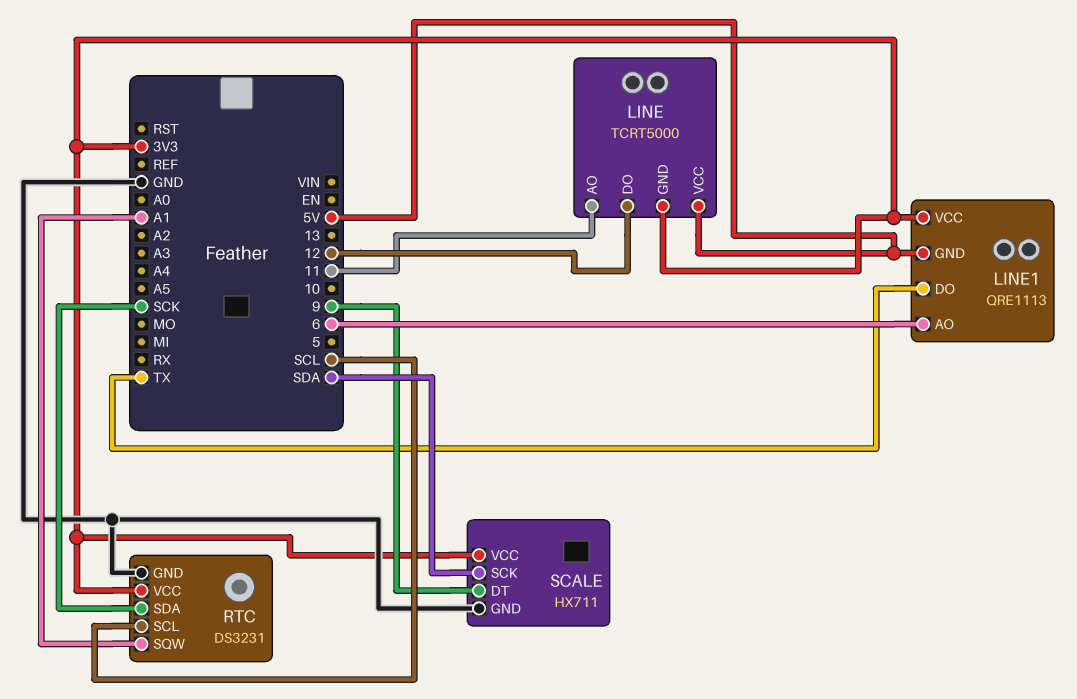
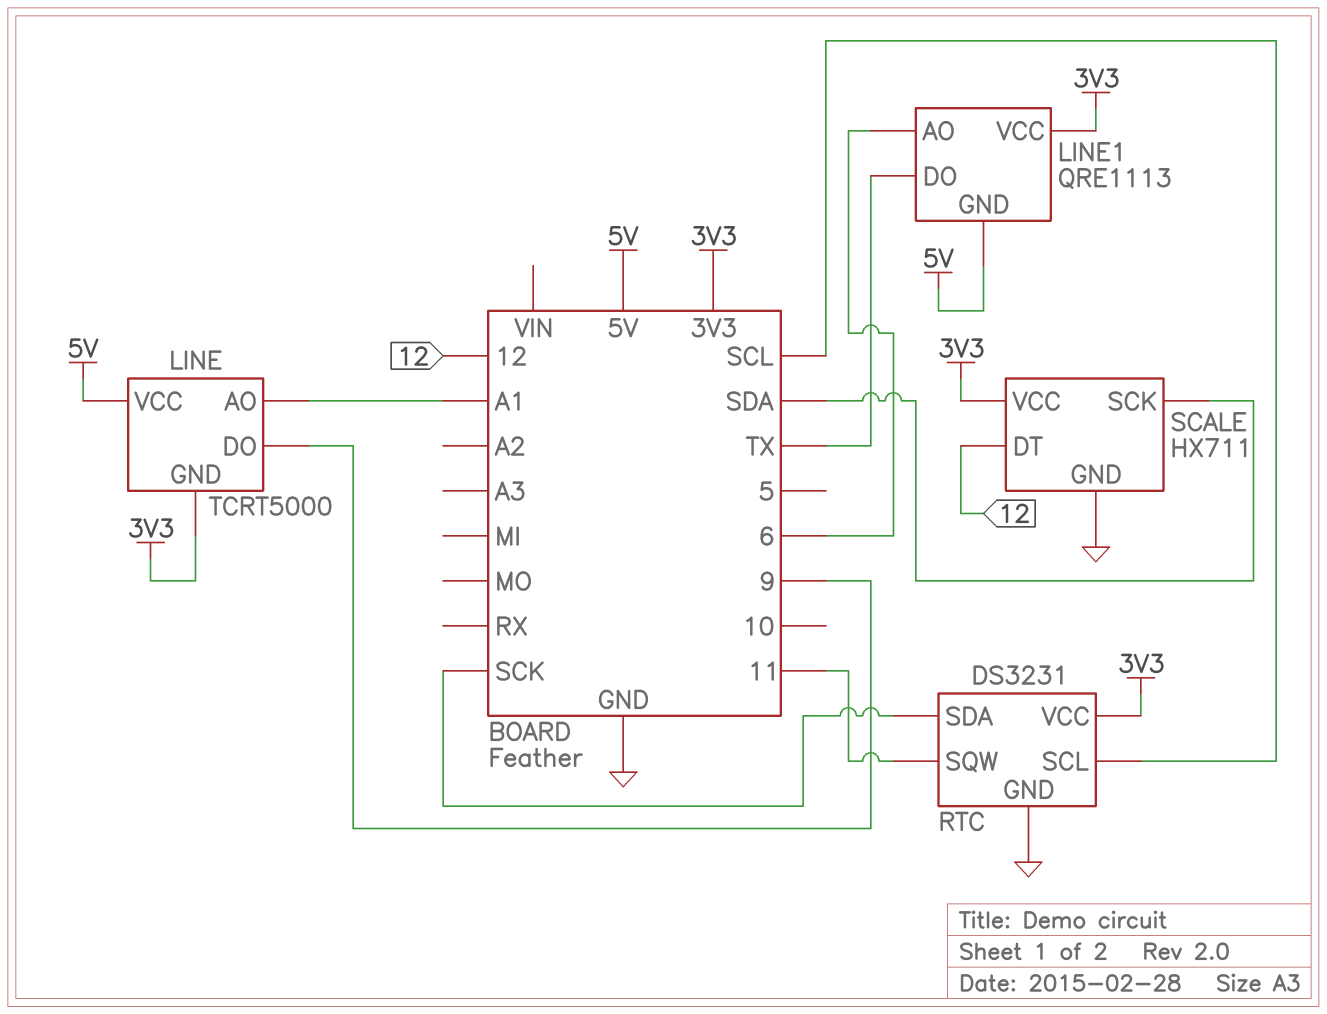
LINE pin AO: 11 -> A1
LINE pin DO: 12 -> 9
RTC pin SQW: A1 -> 11
SCALE pin DT: 9 -> 12

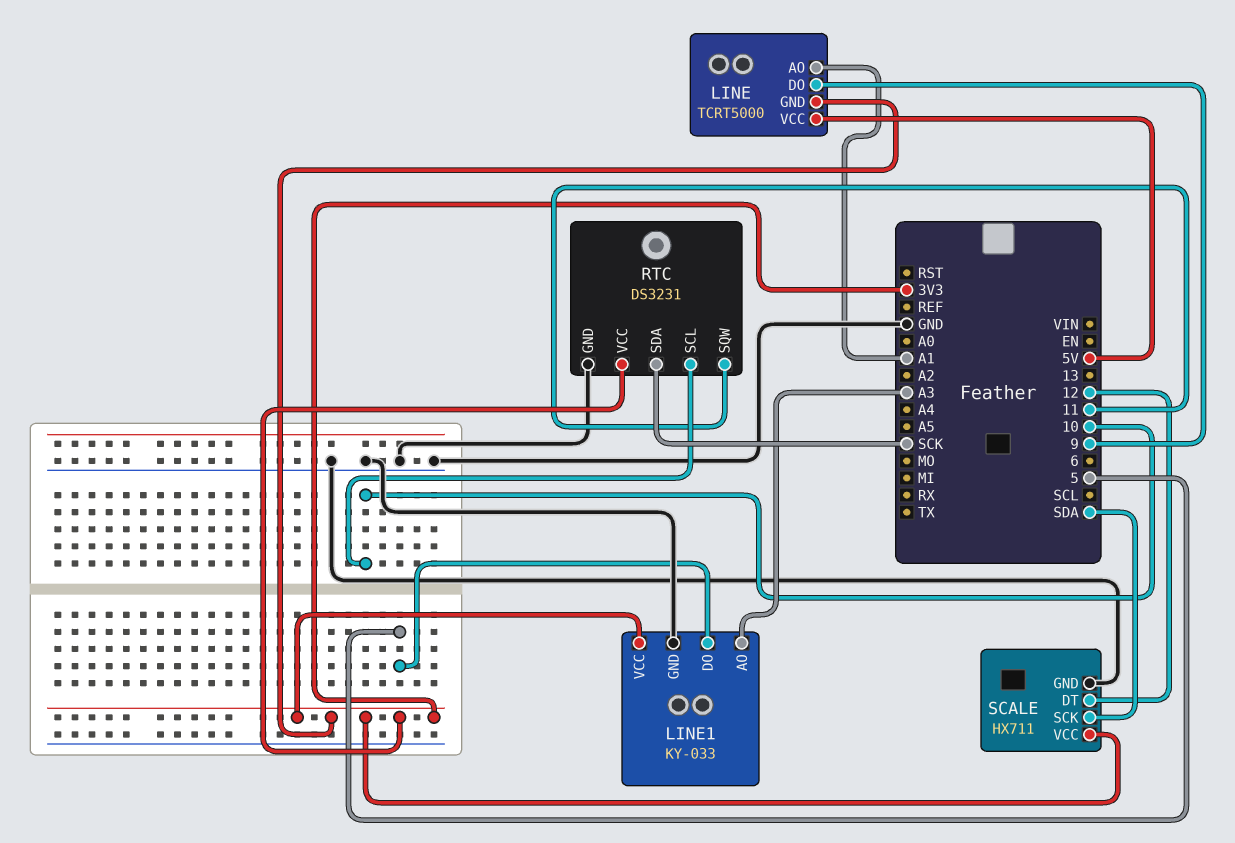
LINE1: QRE1113 -> KY-033
LINE1 pin AO: 6 -> A3
LINE1 pin DO: TX -> 5
LINE1 pin GND: 5V -> GND
RTC pin SCL: SCL -> 10

